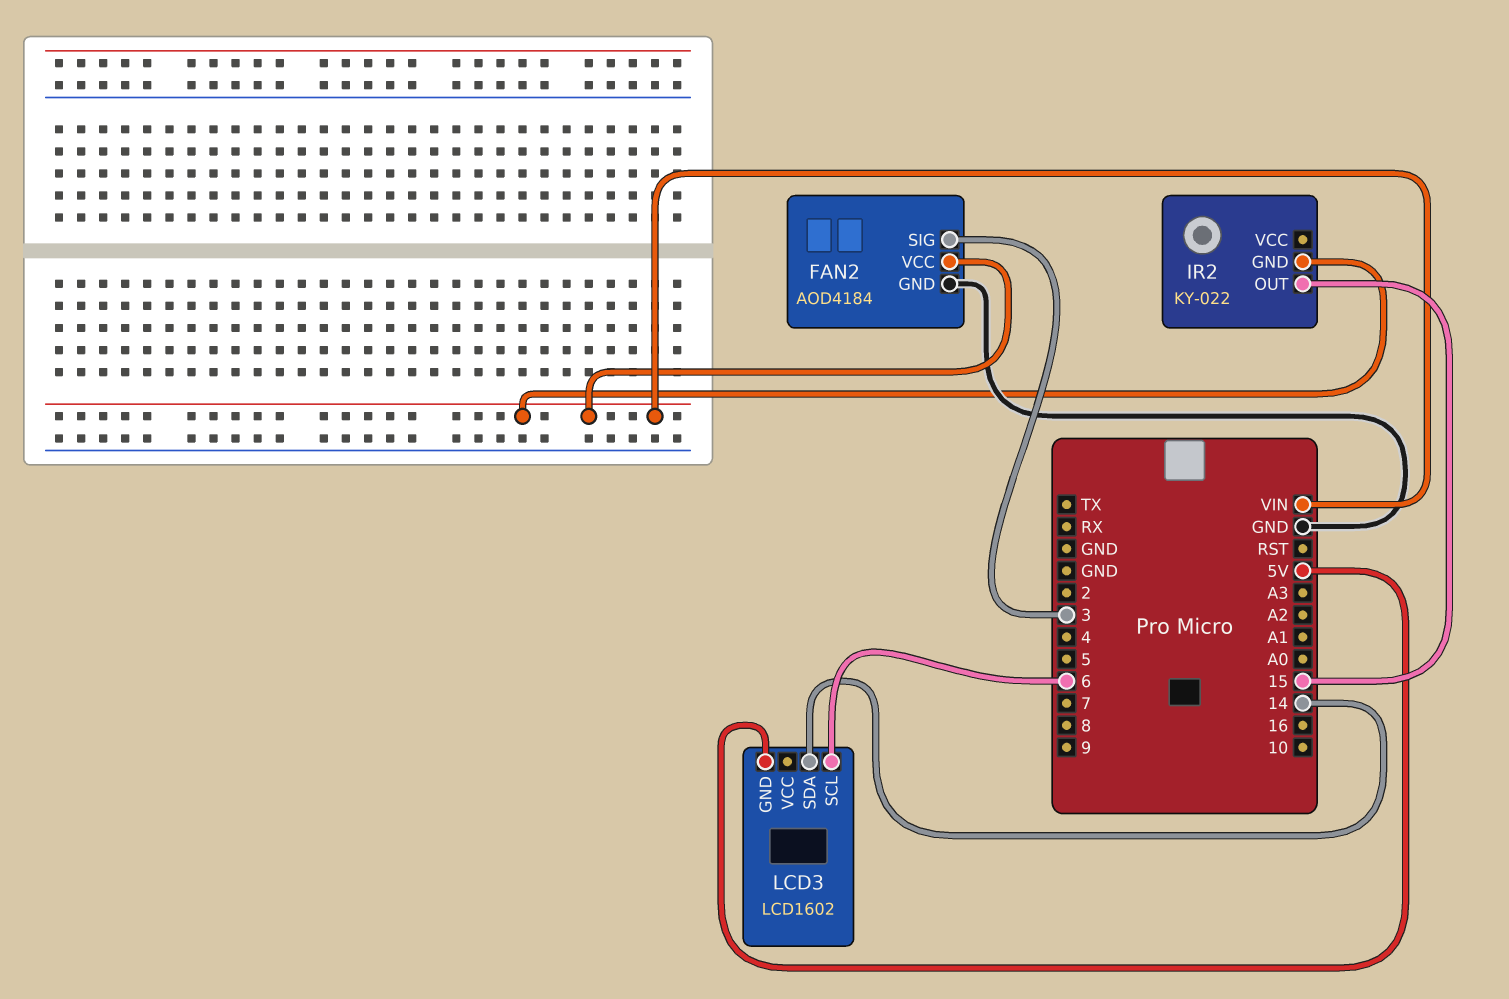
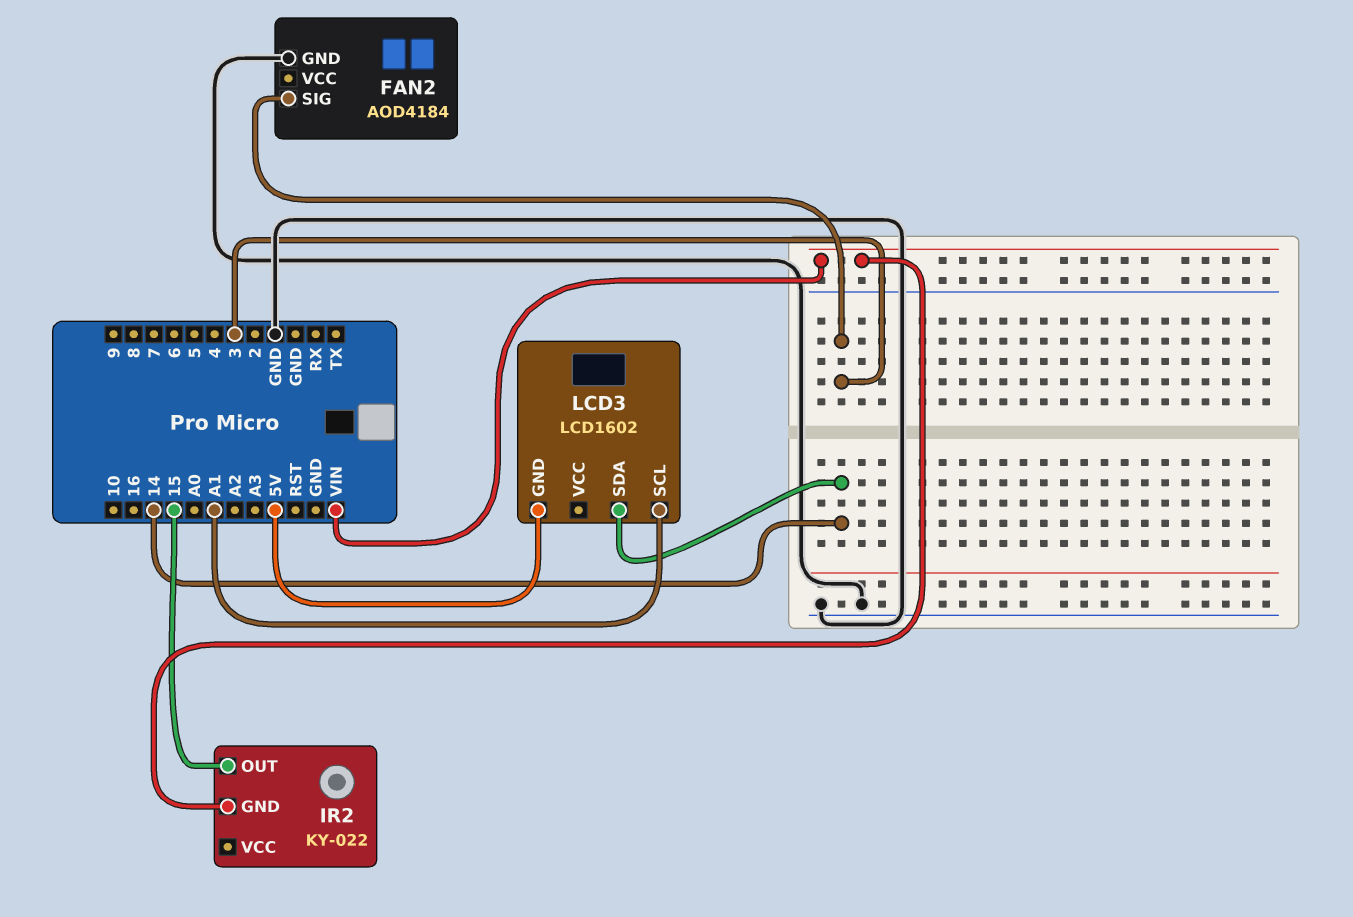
FAN2 pin VCC: VIN -> none
LCD3 pin SCL: 6 -> A1

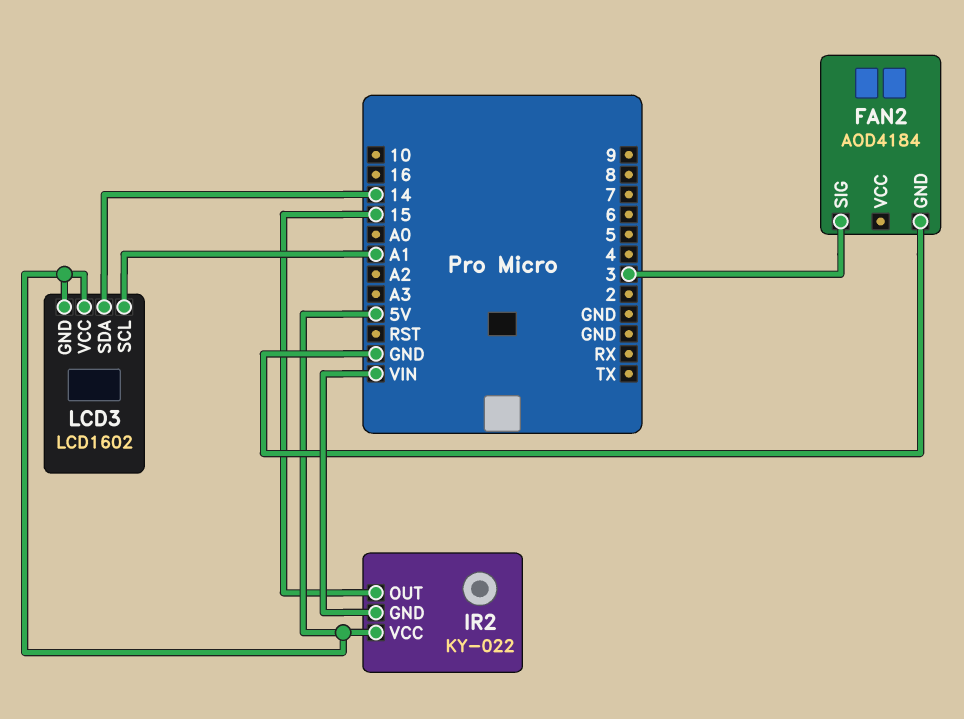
IR2 pin VCC: none -> 5V
LCD3 pin VCC: none -> 5V

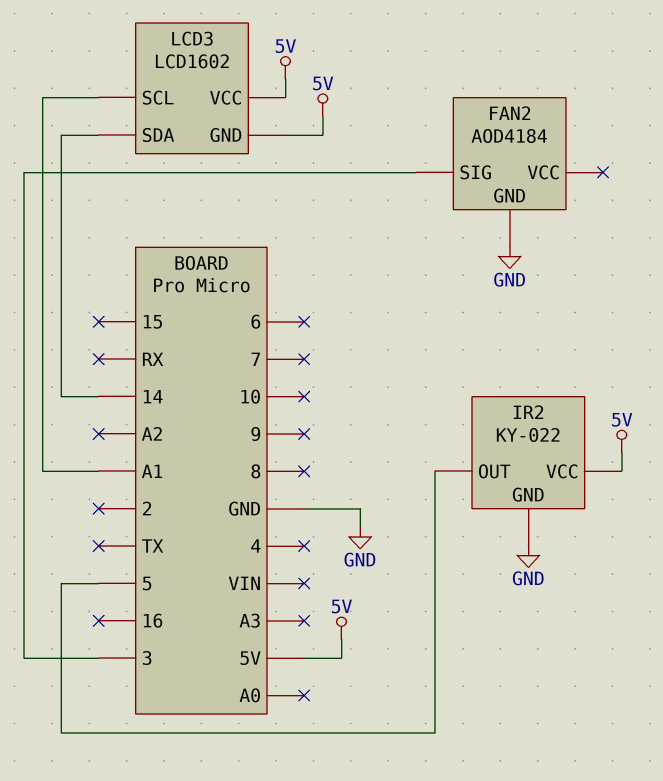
IR2 pin GND: VIN -> GND
IR2 pin OUT: 15 -> 5

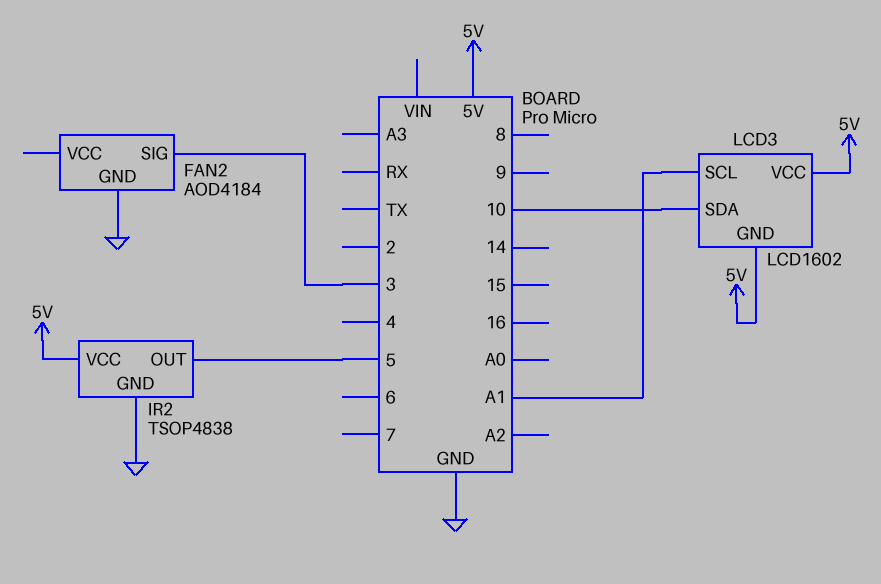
IR2: KY-022 -> TSOP4838
LCD3 pin SDA: 14 -> 10

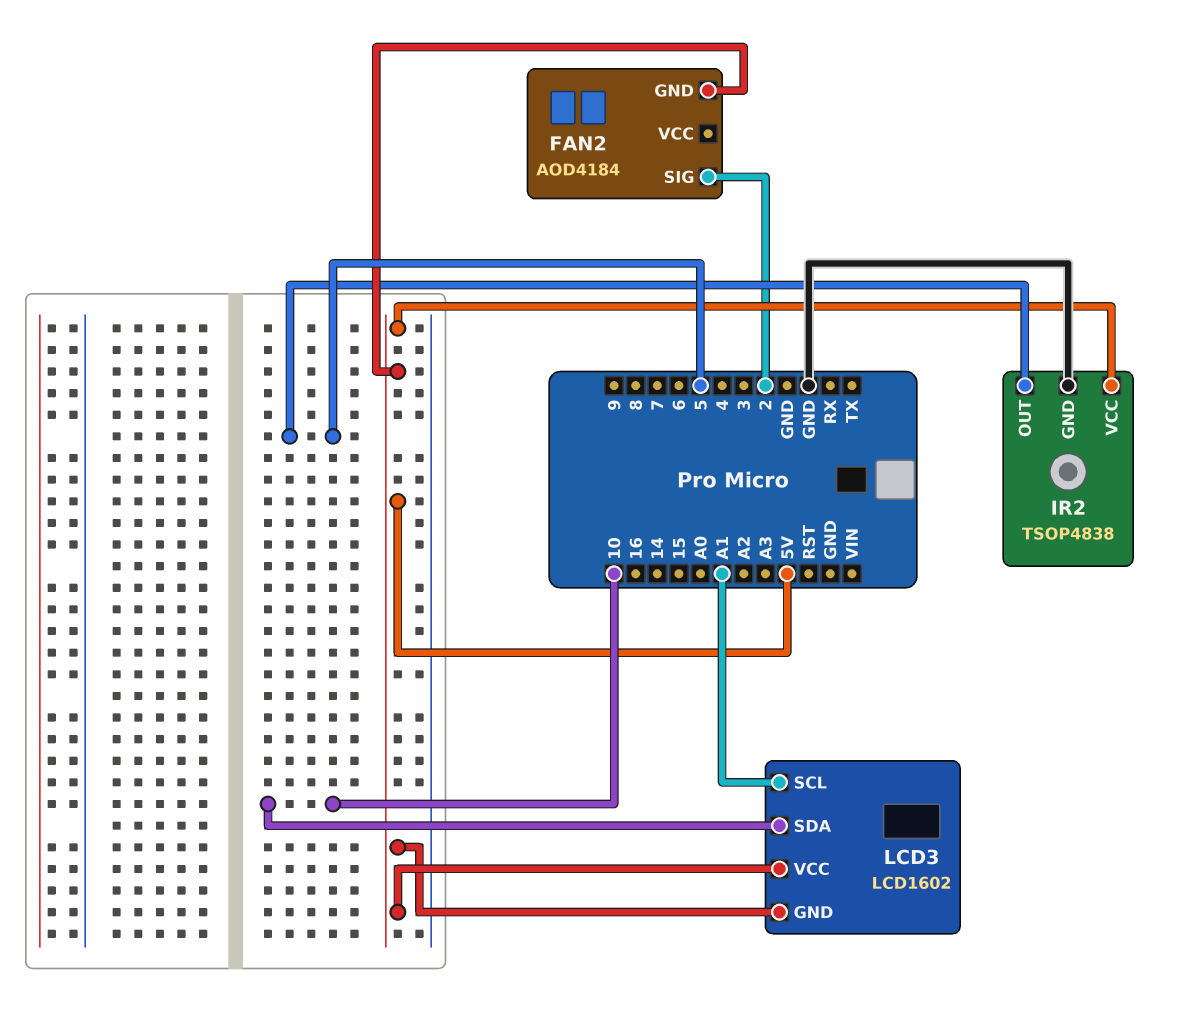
FAN2 pin GND: GND -> 5V
FAN2 pin SIG: 3 -> 2

